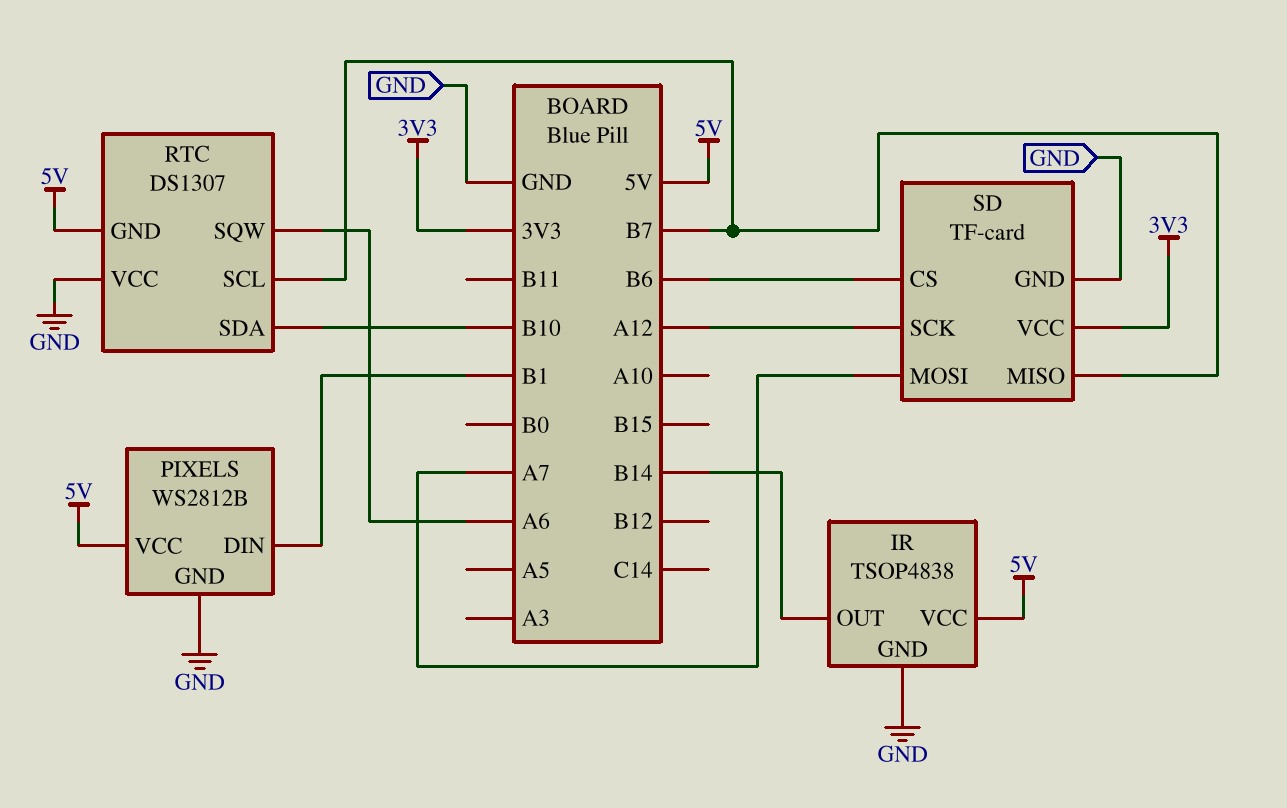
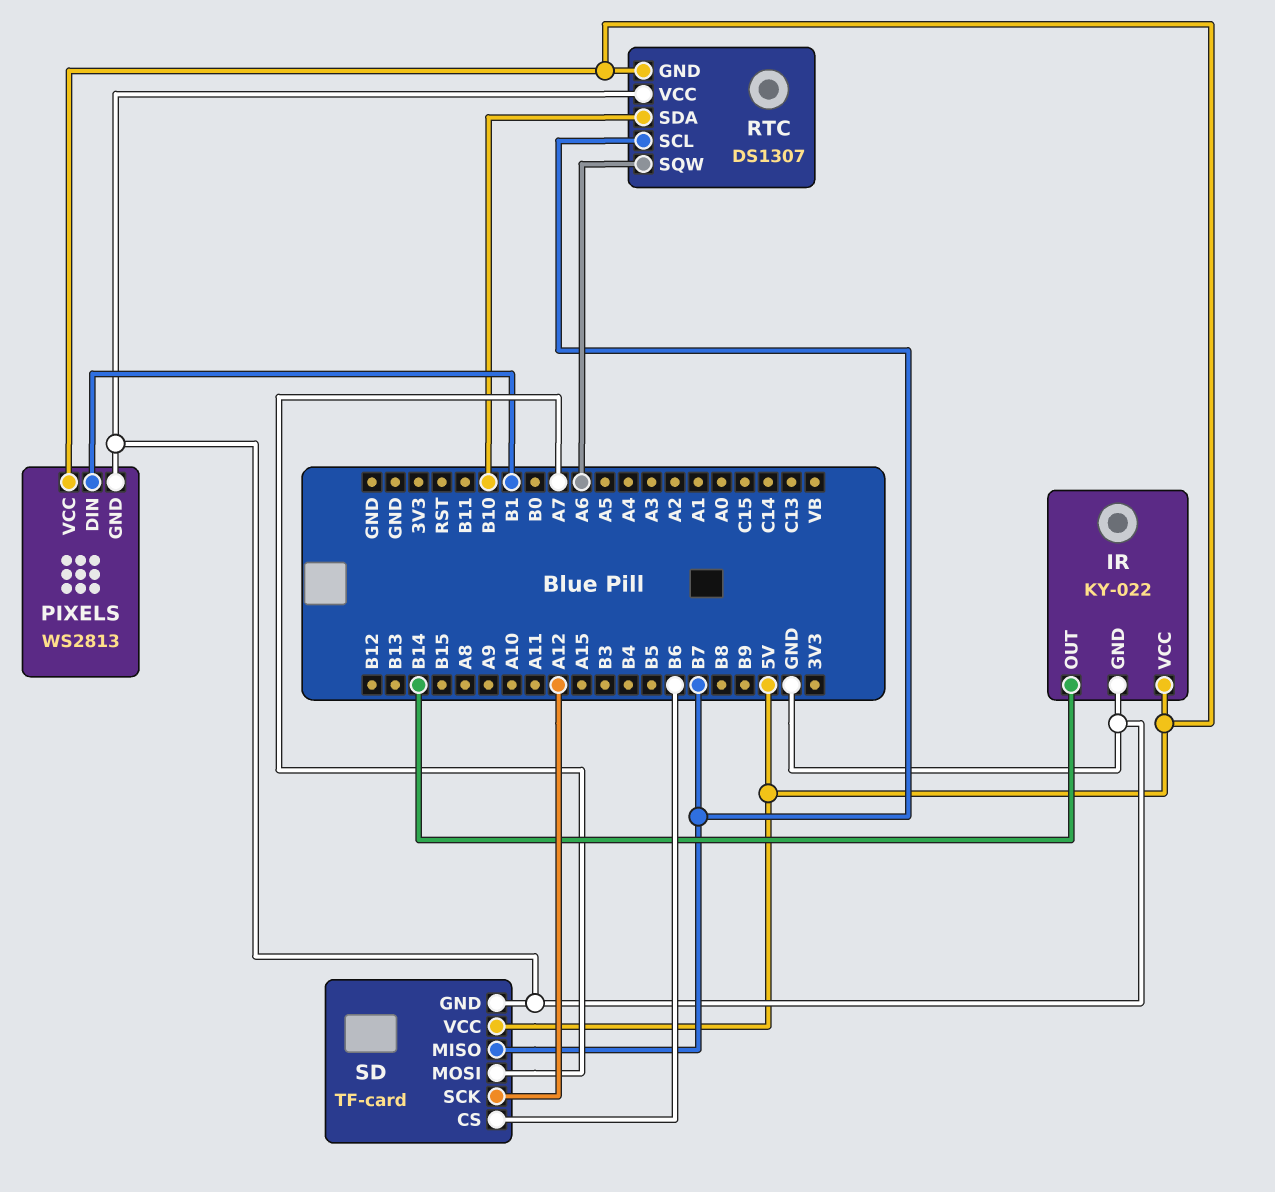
IR: TSOP4838 -> KY-022
PIXELS: WS2812B -> WS2813
SD pin VCC: 3V3 -> 5V

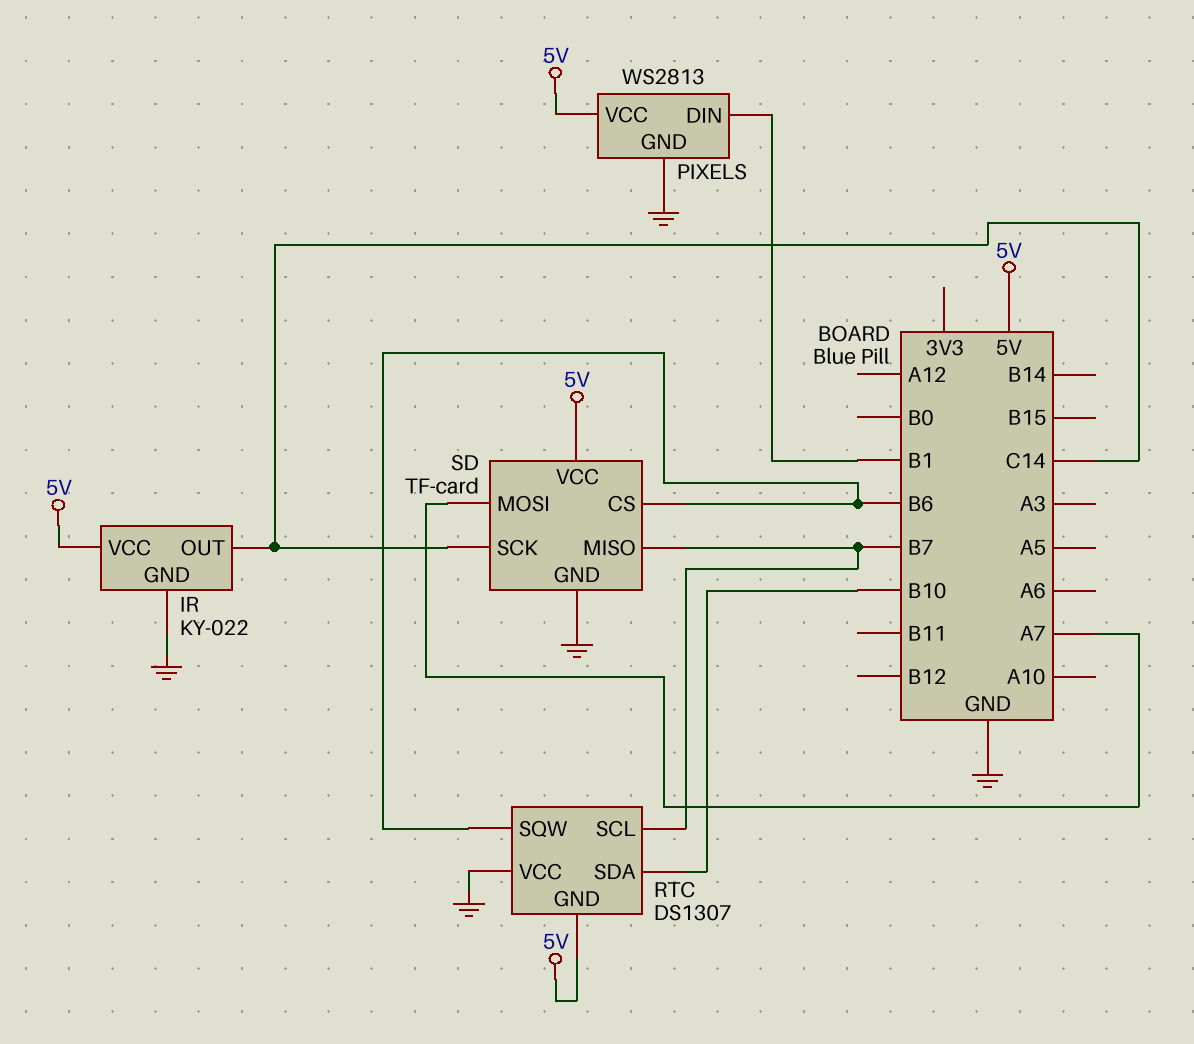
IR pin OUT: B14 -> C14
RTC pin SQW: A6 -> B6
SD pin SCK: A12 -> C14

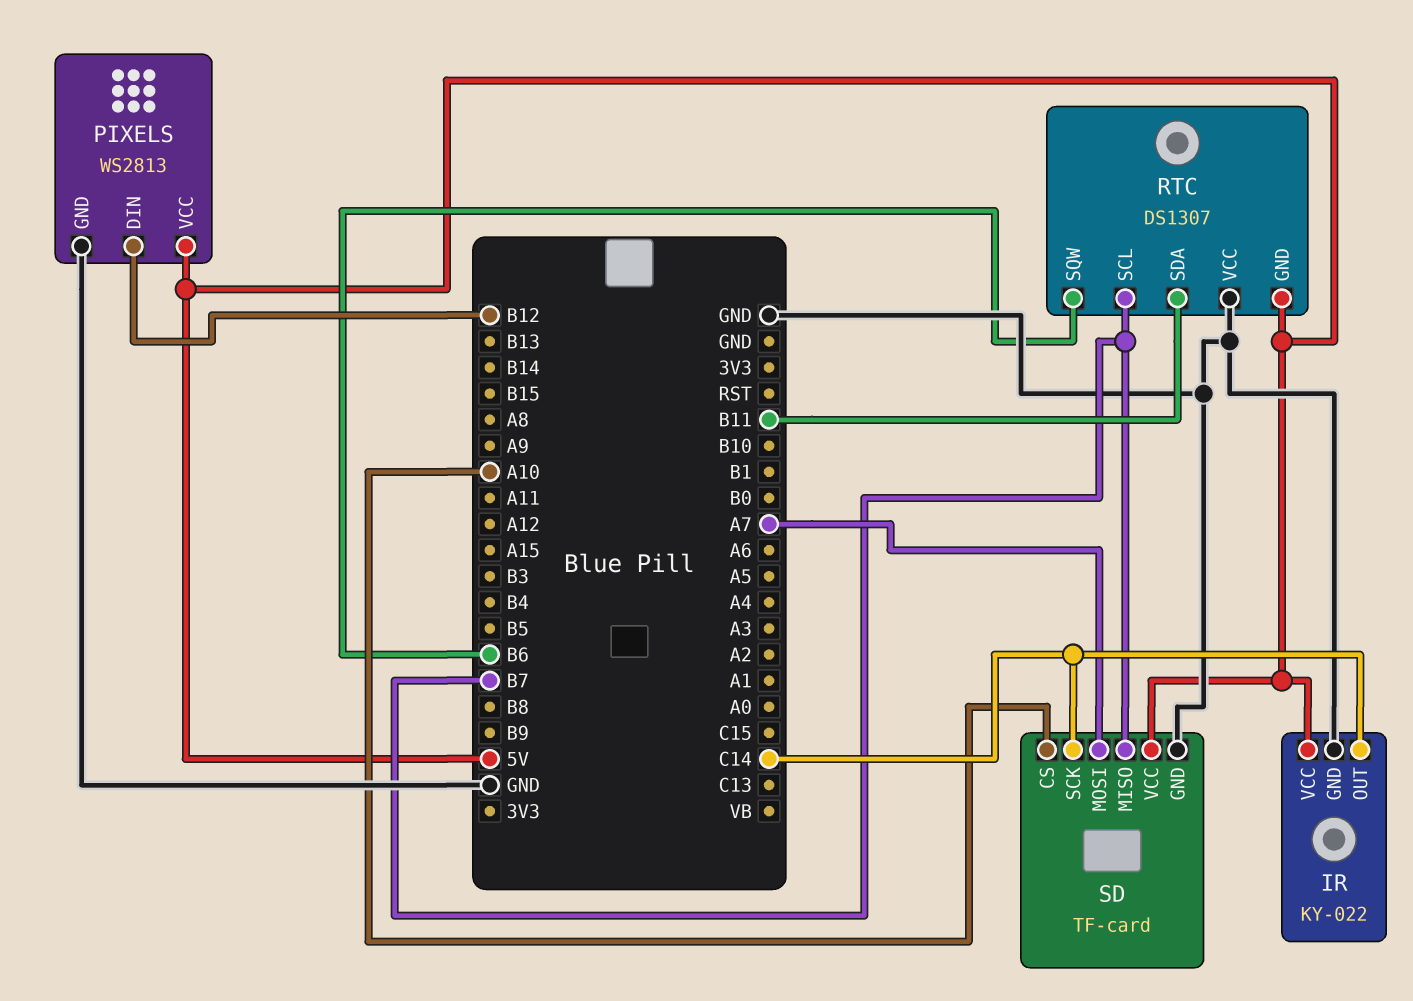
PIXELS pin DIN: B1 -> B12
RTC pin SDA: B10 -> B11
SD pin CS: B6 -> A10

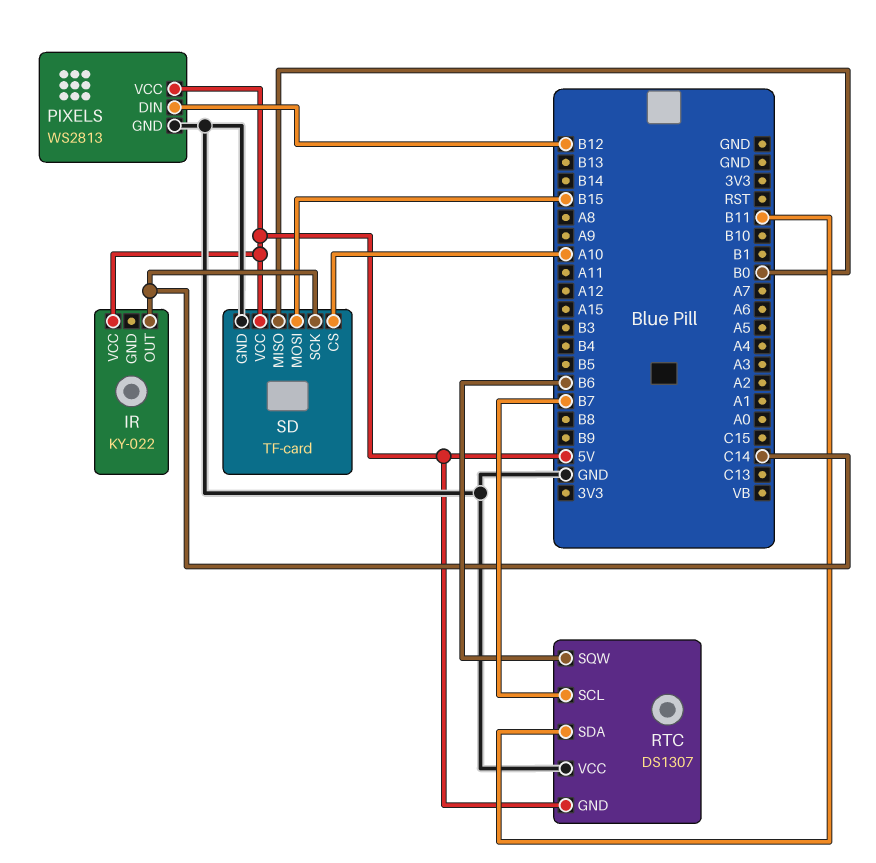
IR pin GND: GND -> none
SD pin MISO: B7 -> B0
SD pin MOSI: A7 -> B15

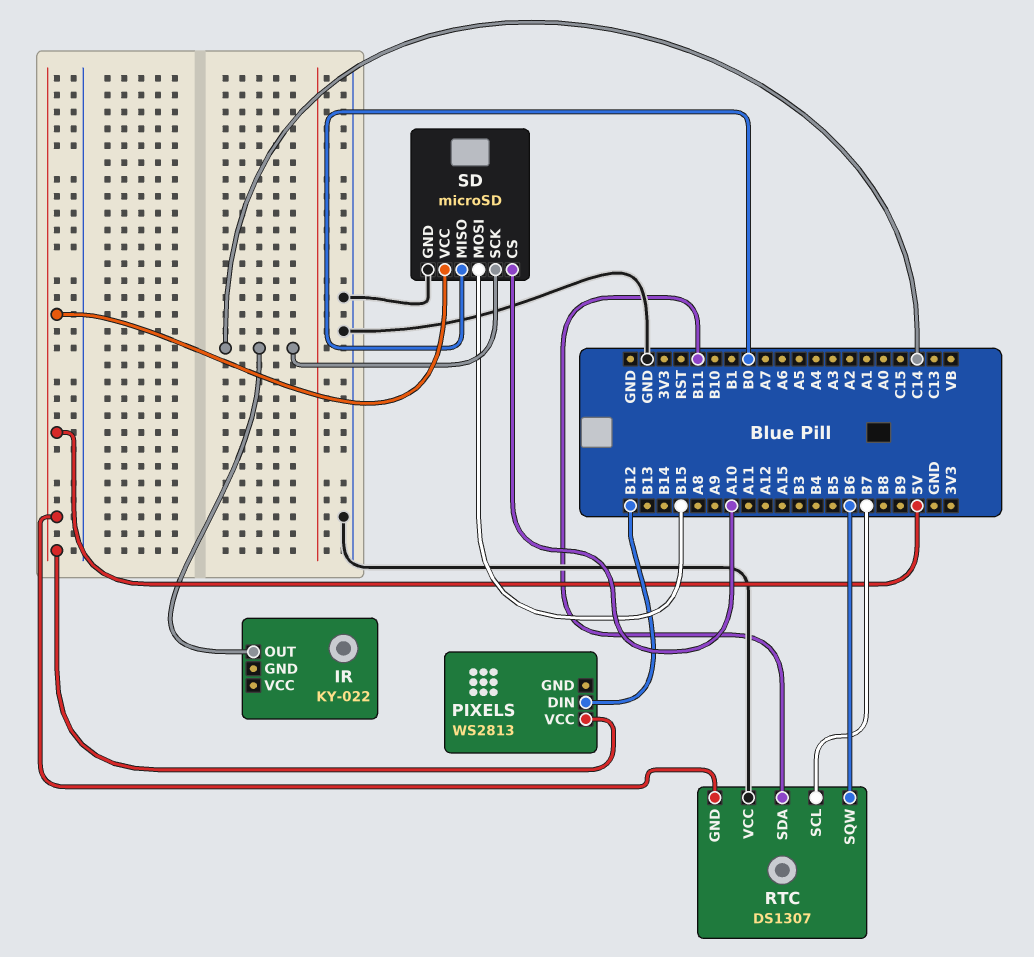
IR pin VCC: 5V -> none
PIXELS pin GND: GND -> none
SD: TF-card -> microSD

